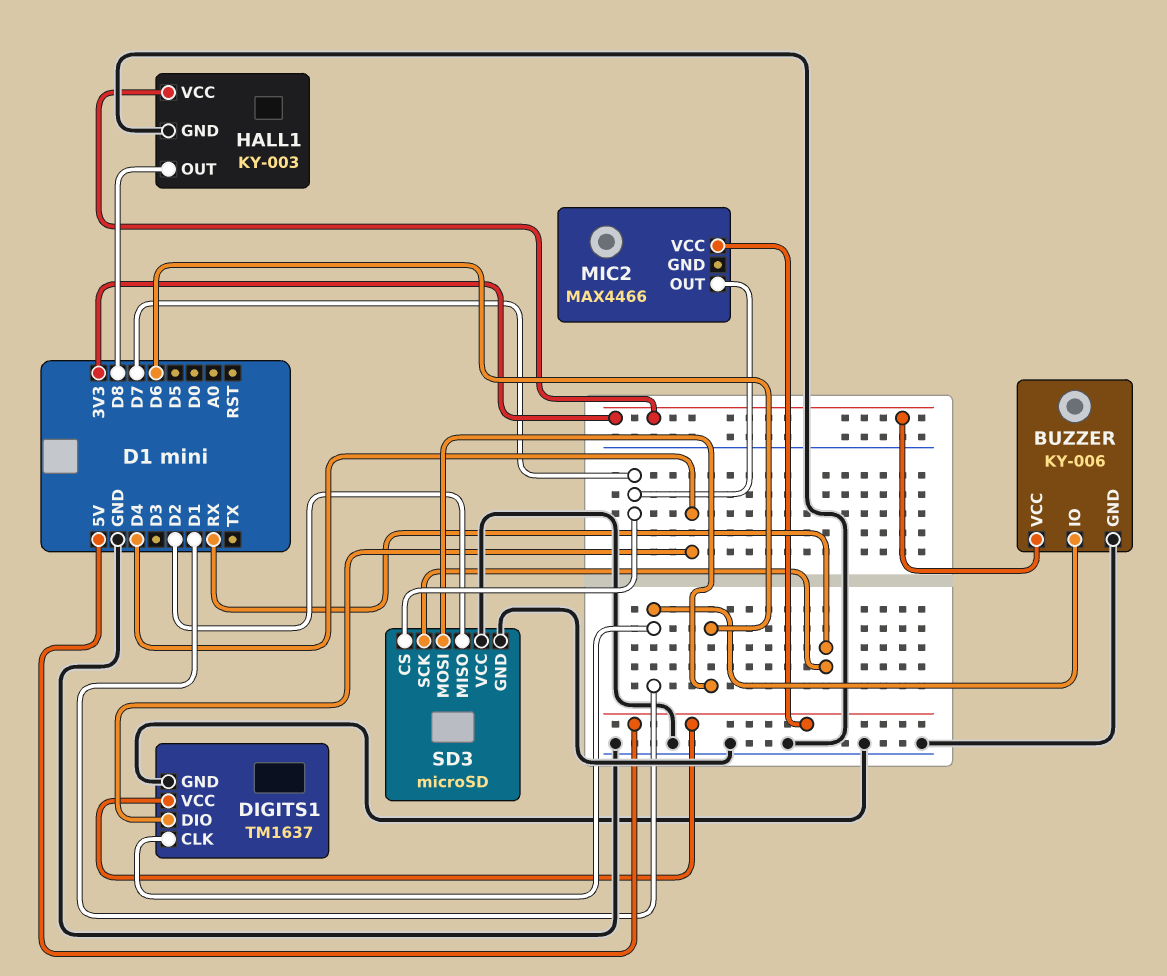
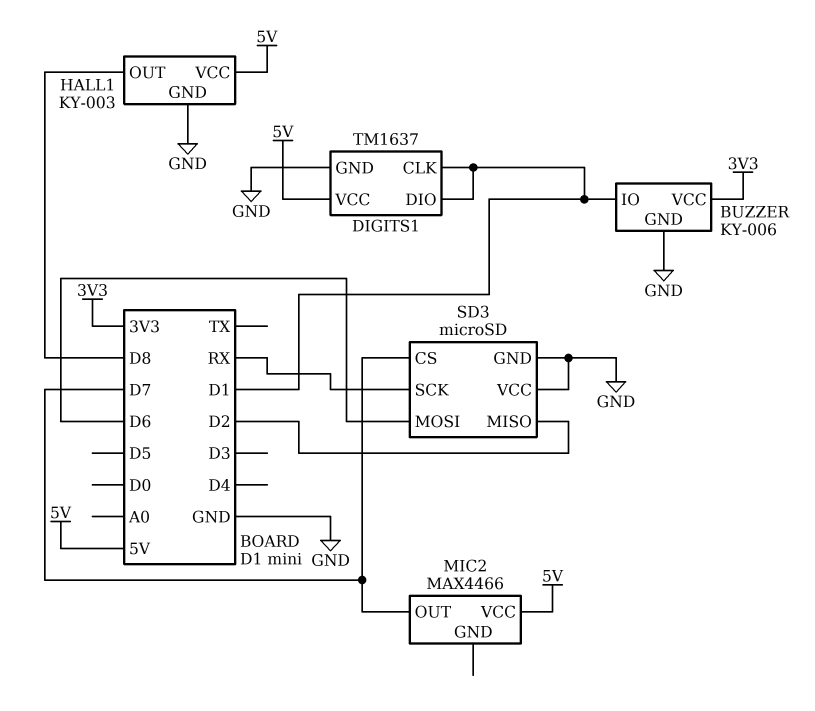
DIGITS1 pin DIO: D4 -> D1
HALL1 pin VCC: 3V3 -> 5V

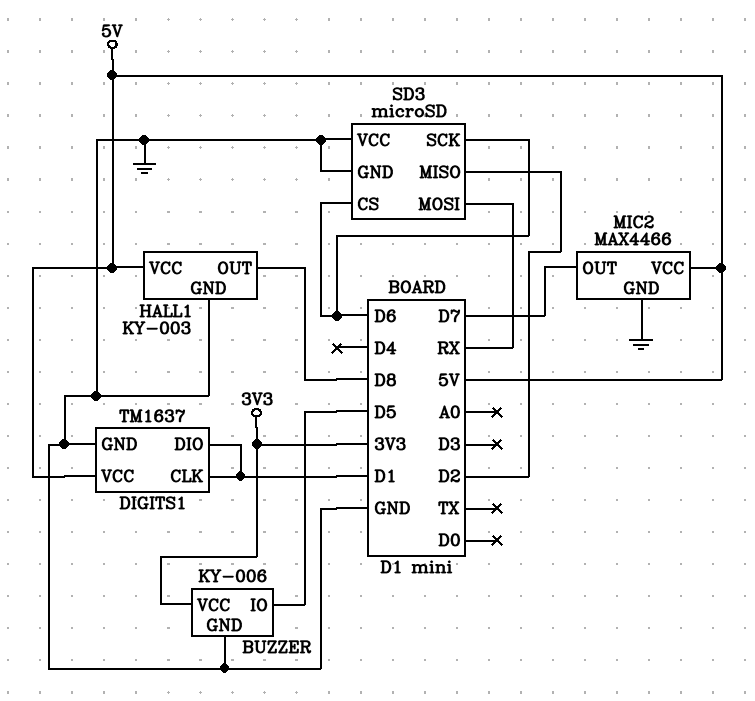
BUZZER pin IO: D1 -> D5
MIC2 pin GND: none -> GND
SD3 pin CS: D7 -> D6
SD3 pin MOSI: D6 -> RX
SD3 pin SCK: RX -> D6

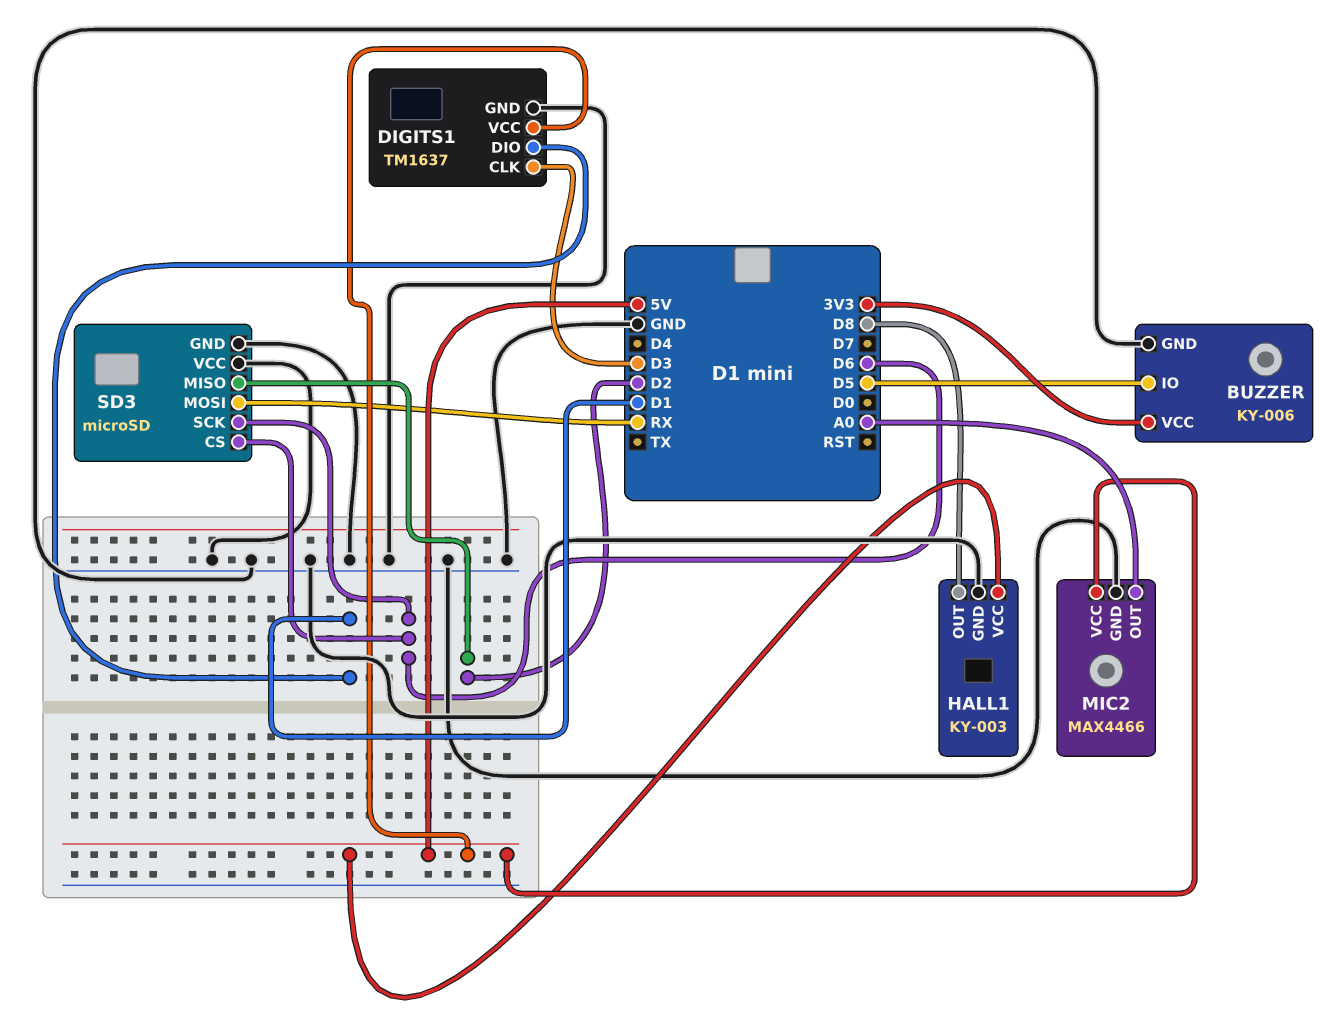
DIGITS1 pin CLK: D1 -> D3
MIC2 pin OUT: D7 -> A0

